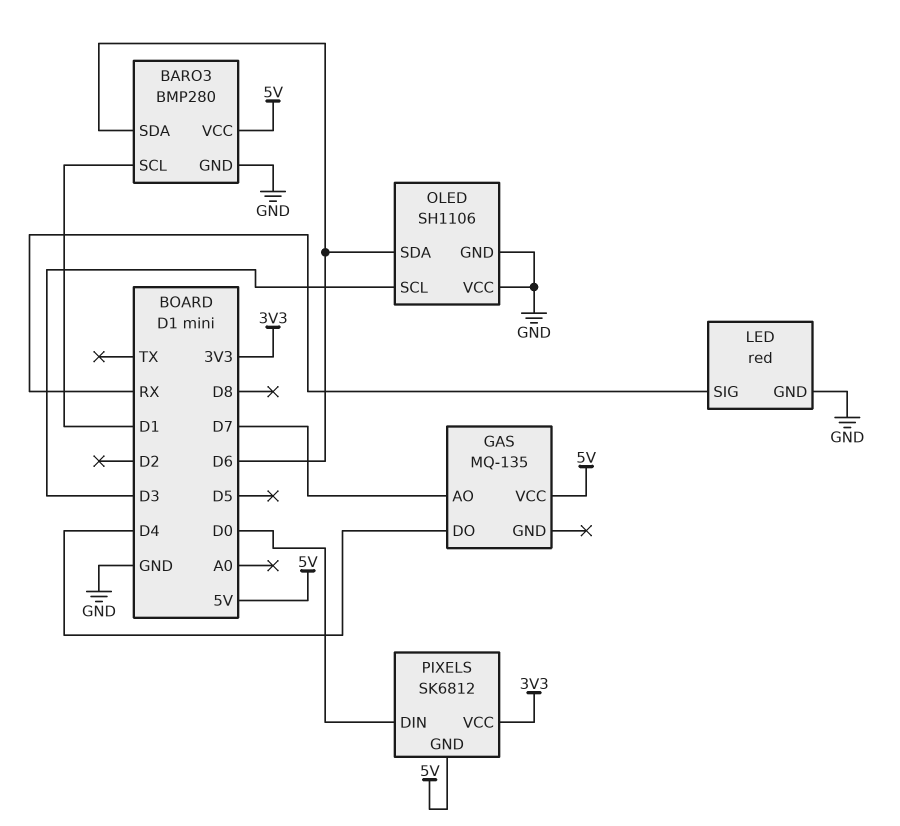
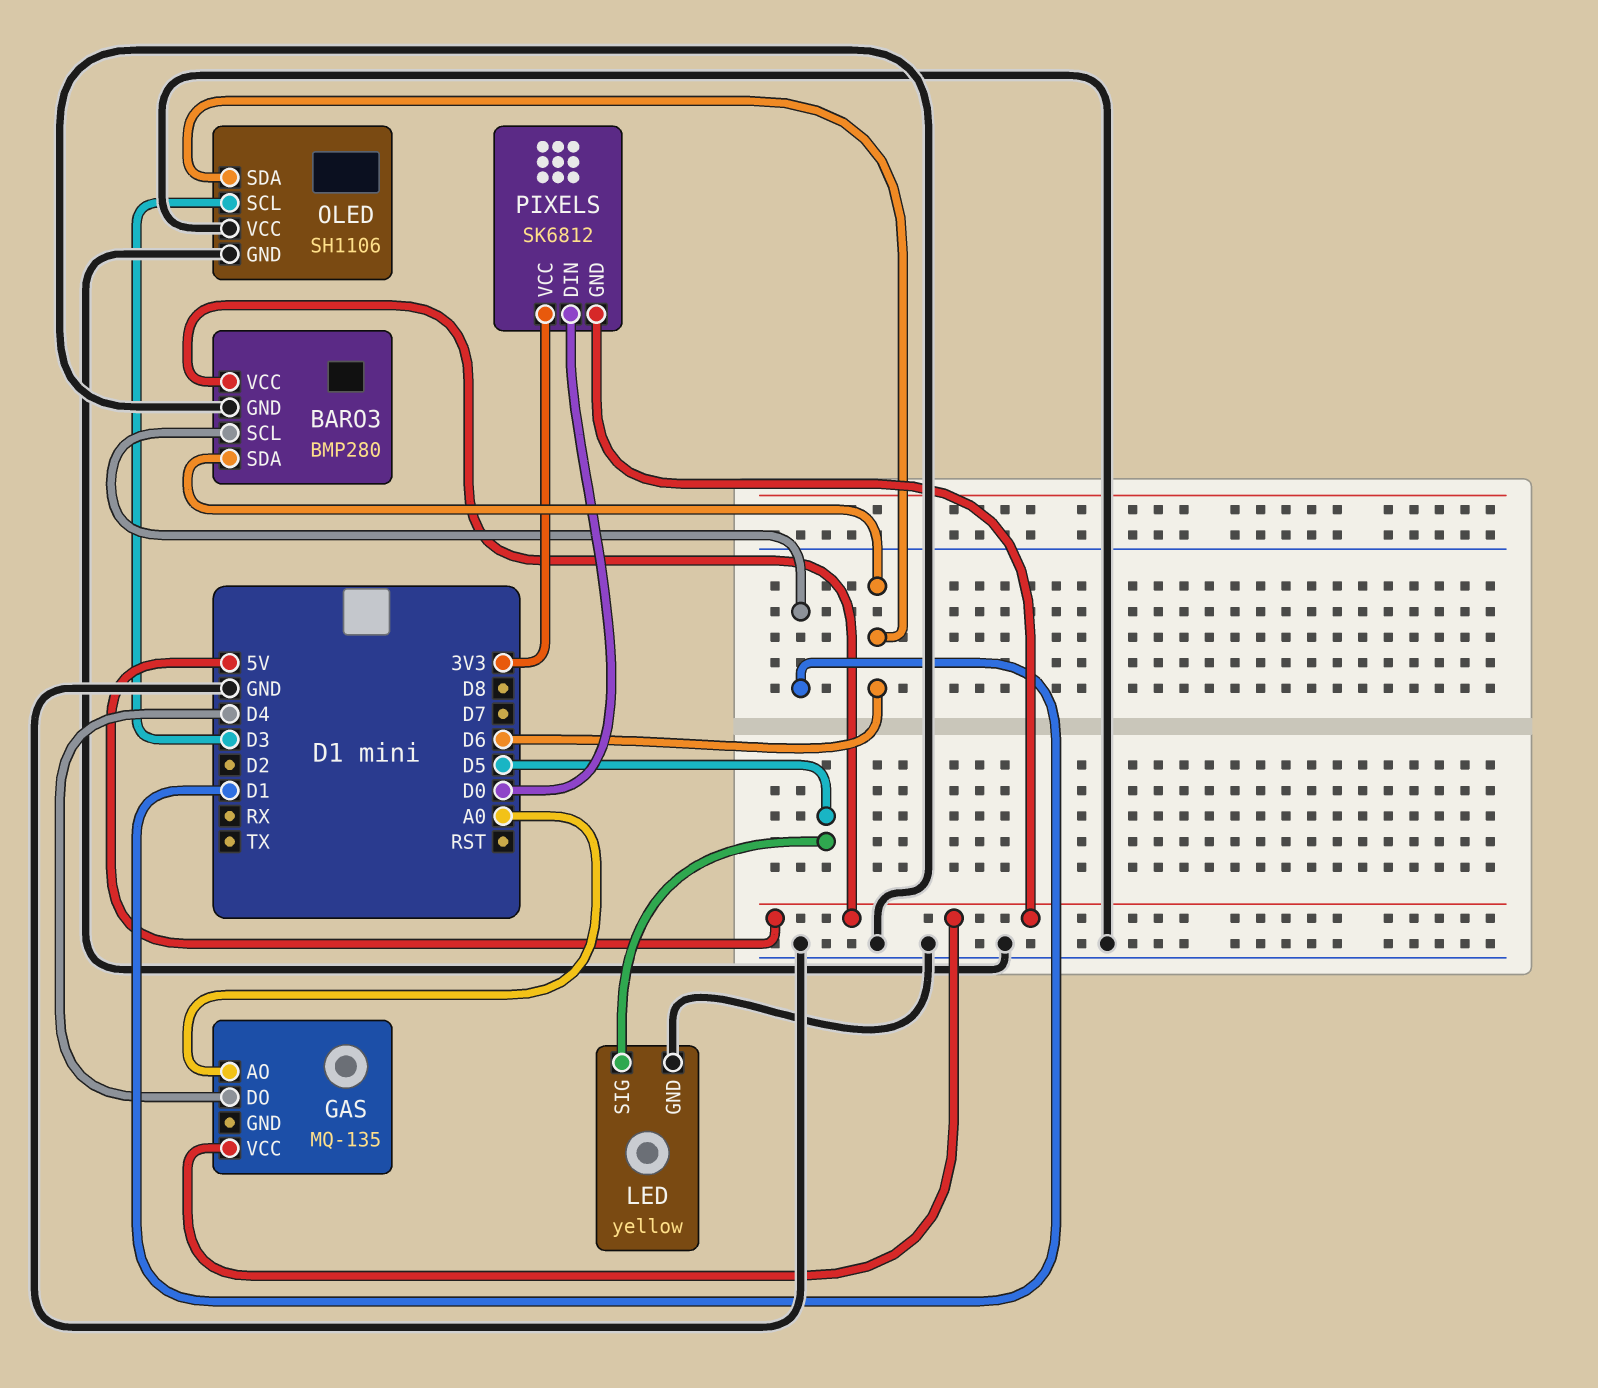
GAS pin AO: D7 -> A0
LED: red -> yellow
LED pin SIG: RX -> D5

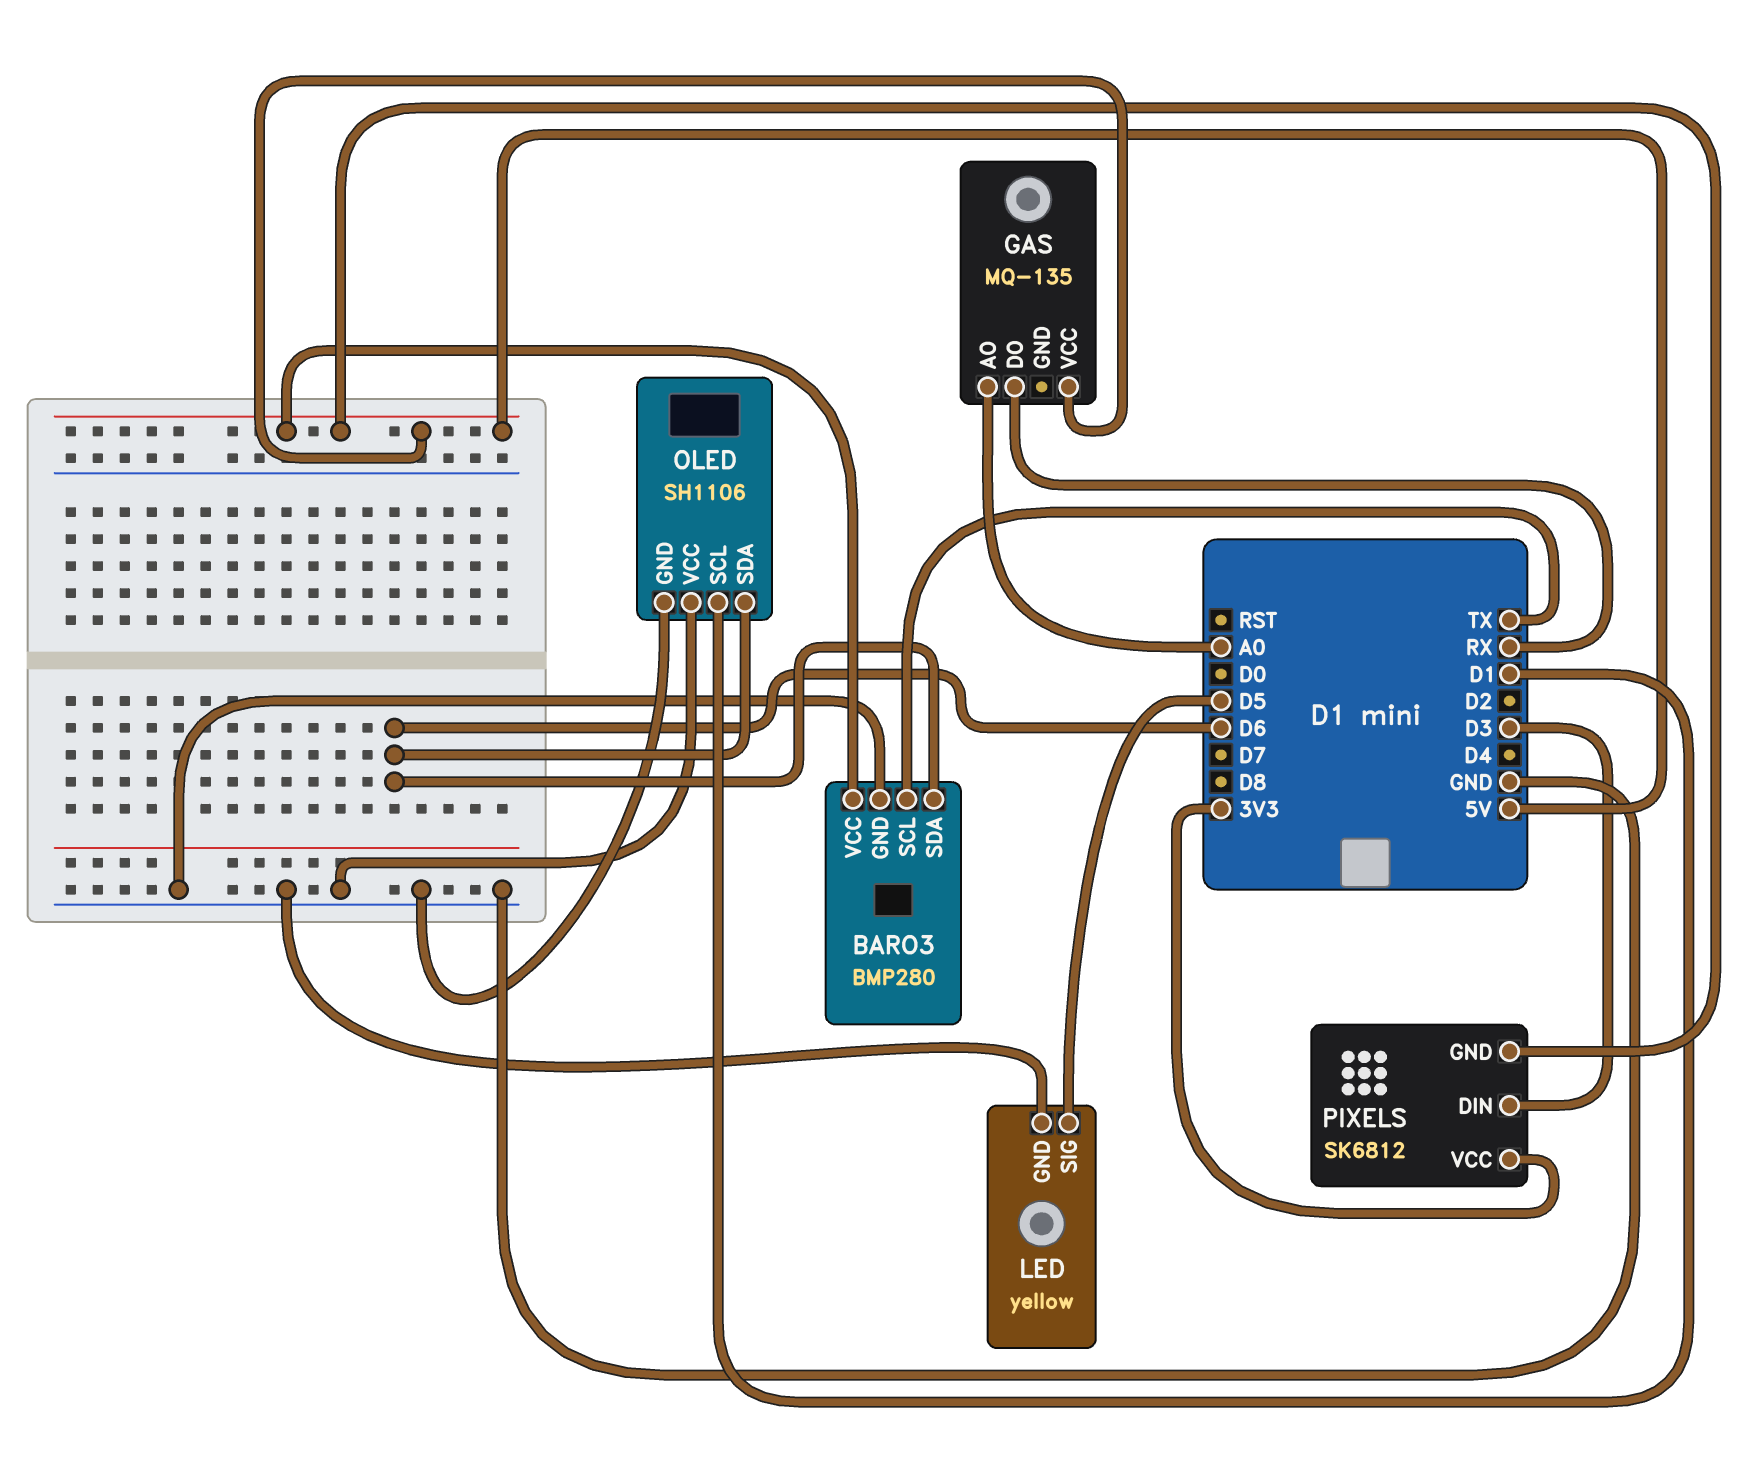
BARO3 pin SCL: D1 -> TX
GAS pin DO: D4 -> RX
OLED pin SCL: D3 -> D1
PIXELS pin DIN: D0 -> D3

